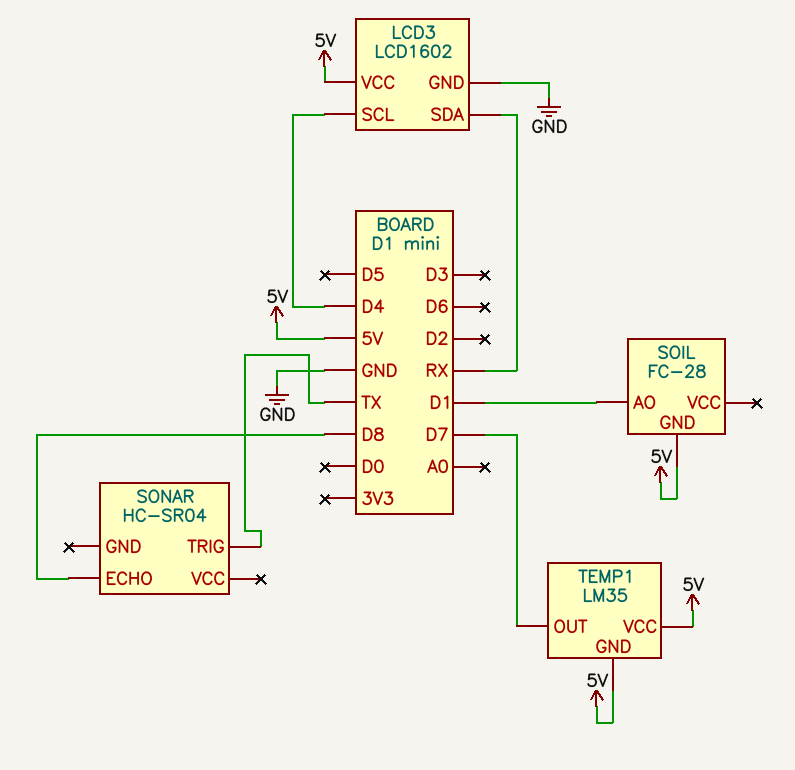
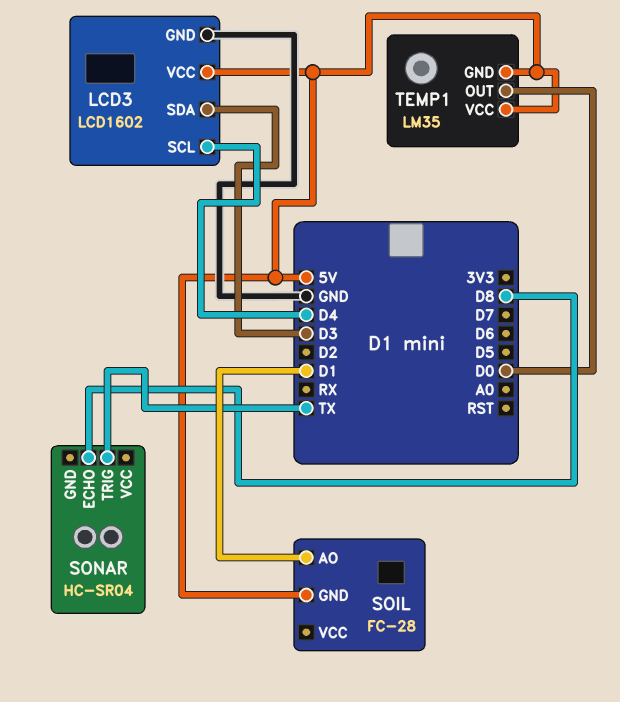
LCD3 pin SDA: RX -> D3
TEMP1 pin OUT: D7 -> D0

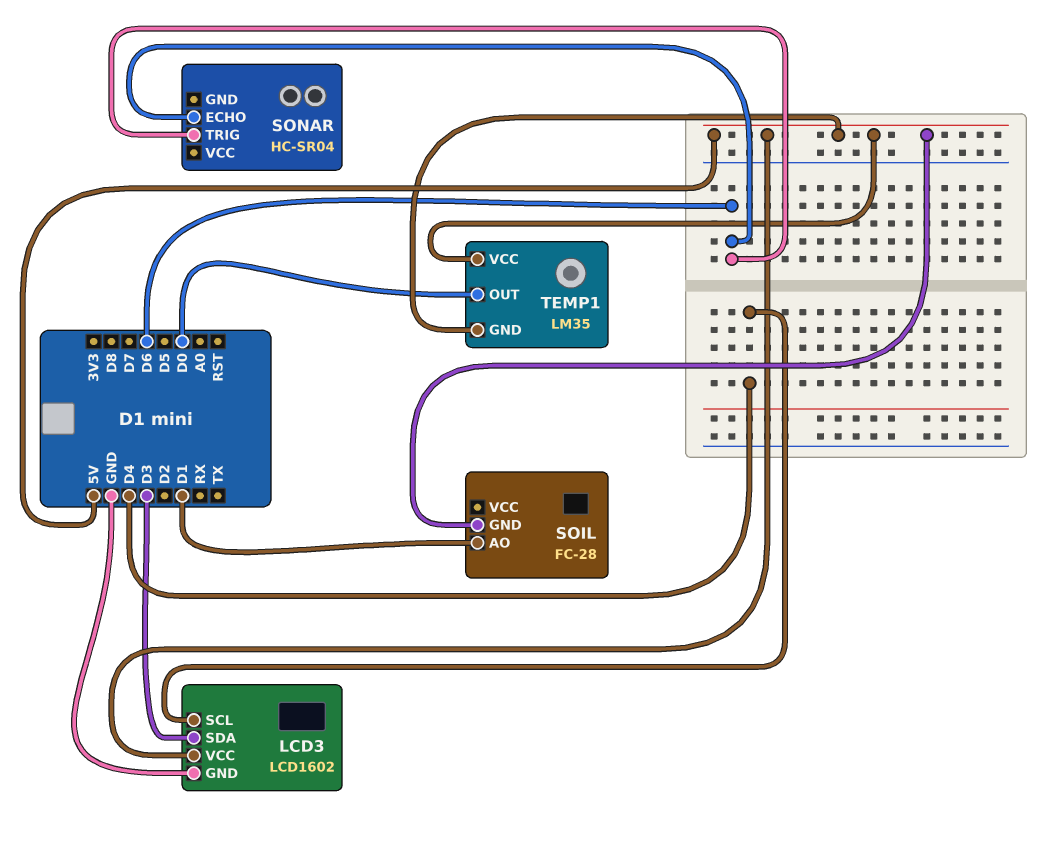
SONAR pin ECHO: D8 -> D6
SONAR pin TRIG: TX -> D6

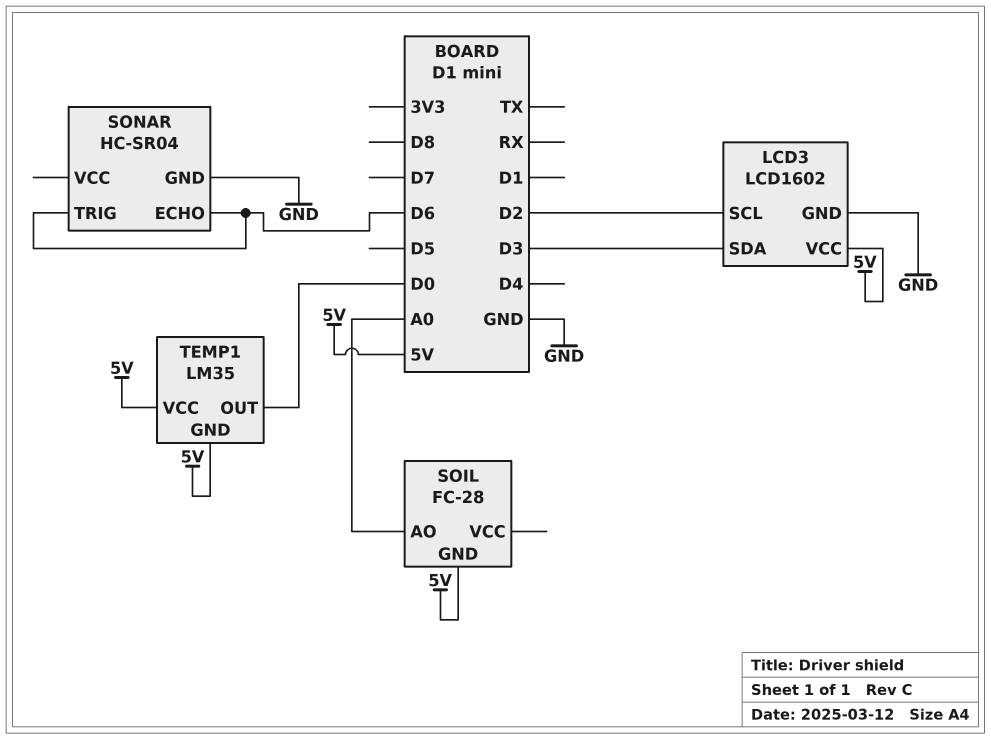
LCD3 pin SCL: D4 -> D2
SOIL pin AO: D1 -> A0
SONAR pin GND: none -> GND

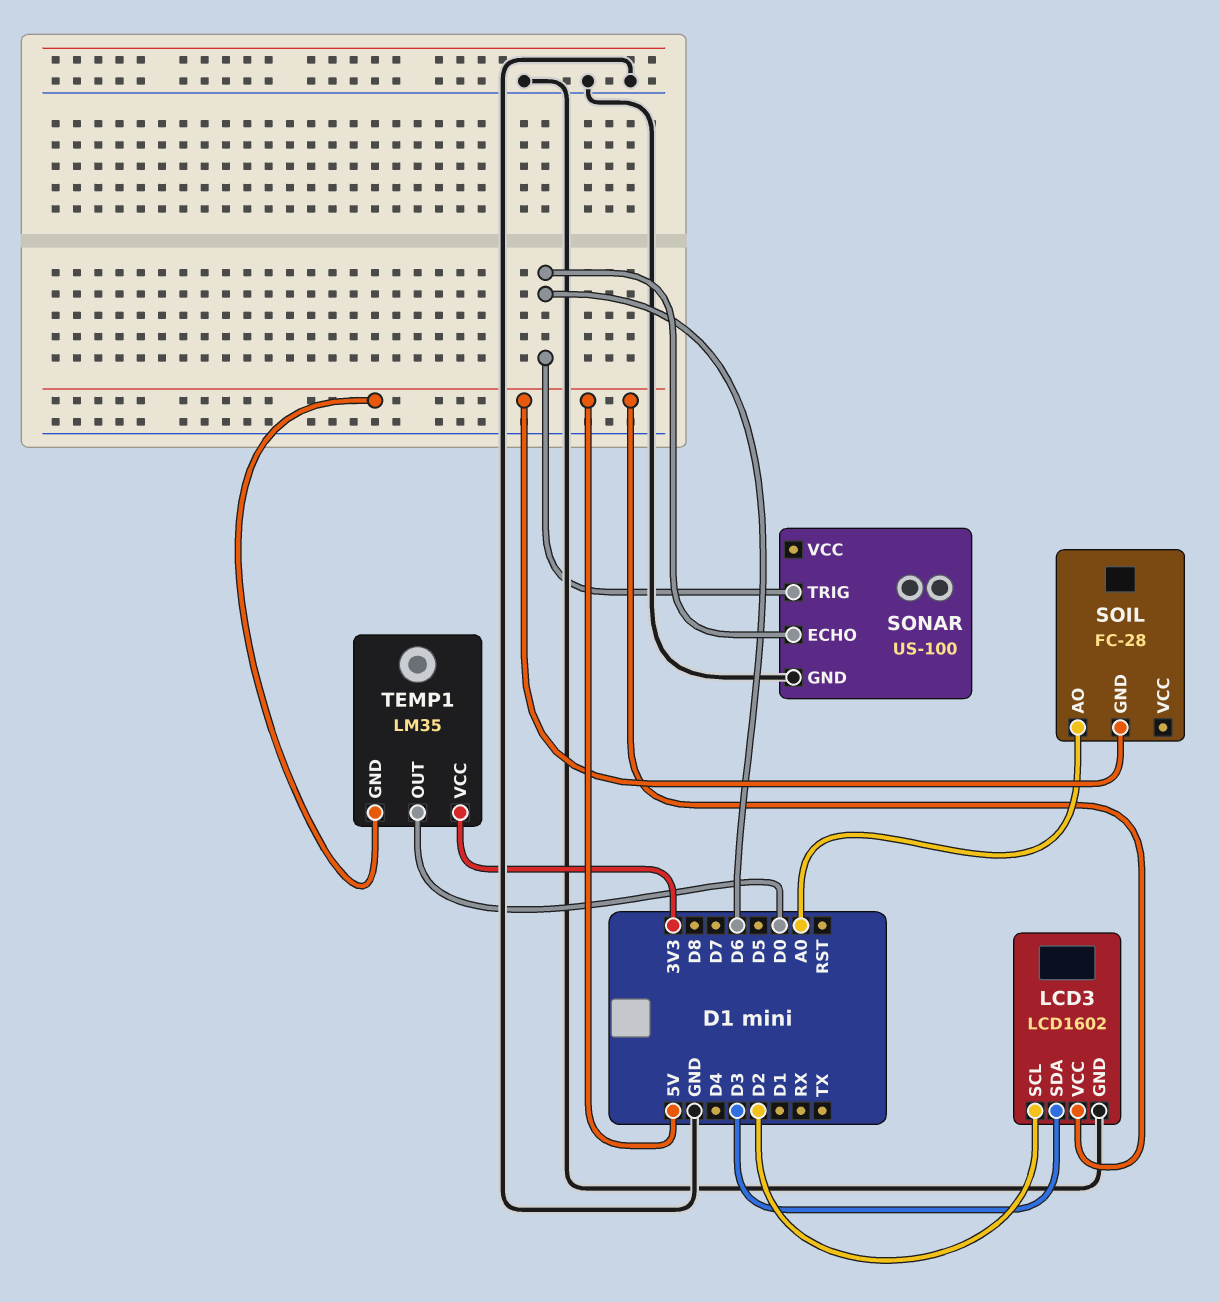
SONAR: HC-SR04 -> US-100
TEMP1 pin VCC: 5V -> 3V3

